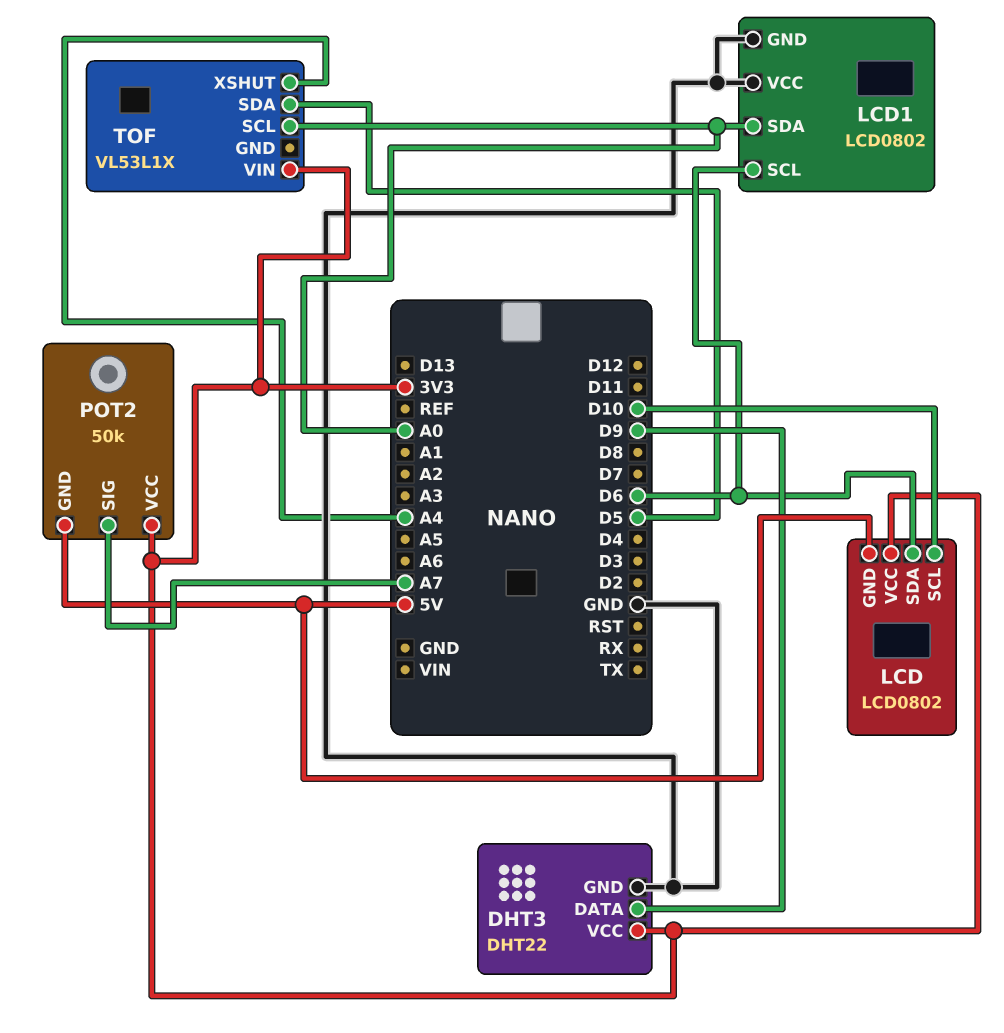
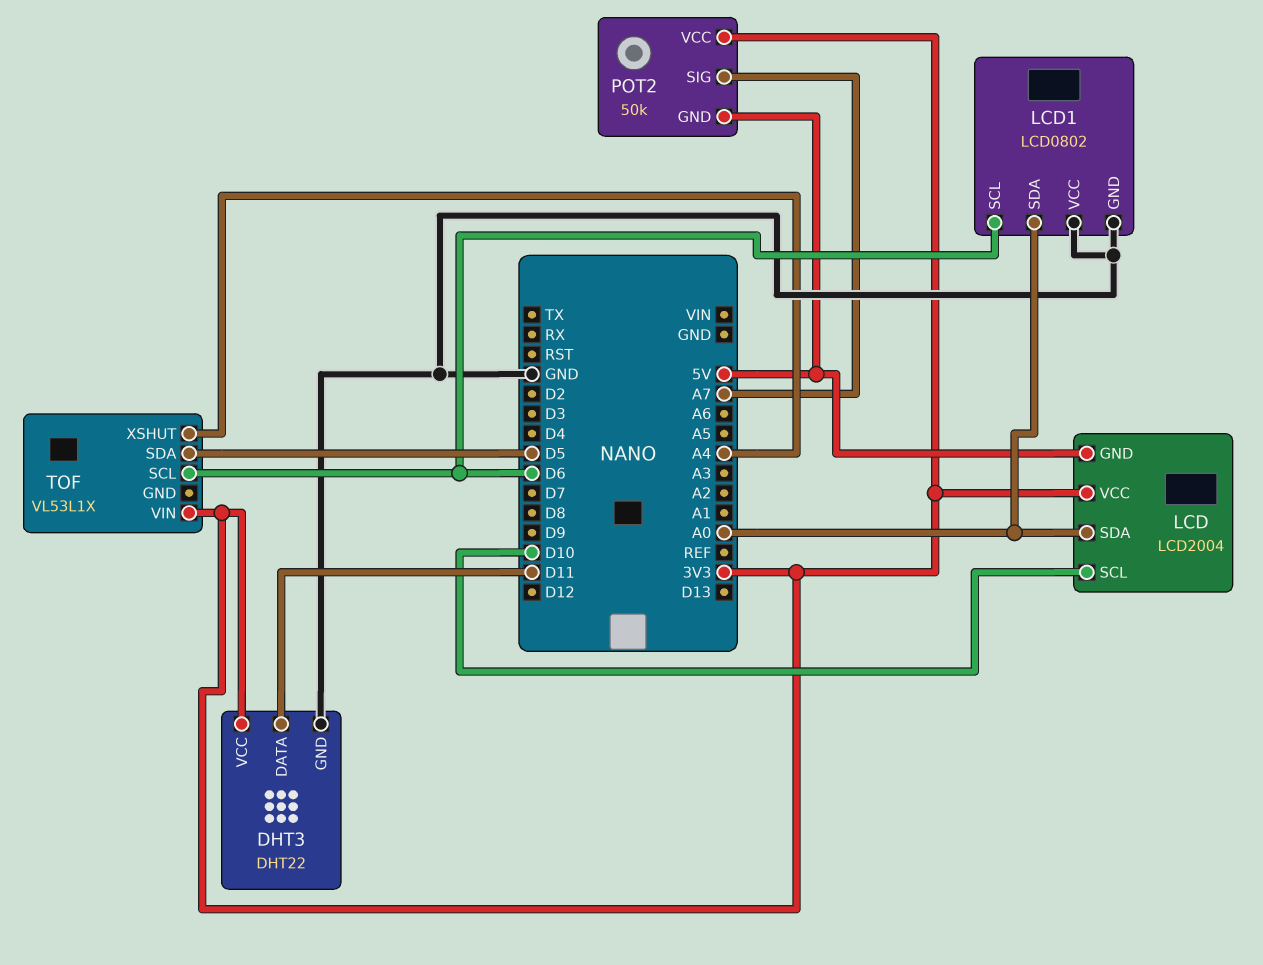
DHT3 pin DATA: D9 -> D11
LCD: LCD0802 -> LCD2004
LCD pin SDA: D6 -> A0
TOF pin SCL: A0 -> D6

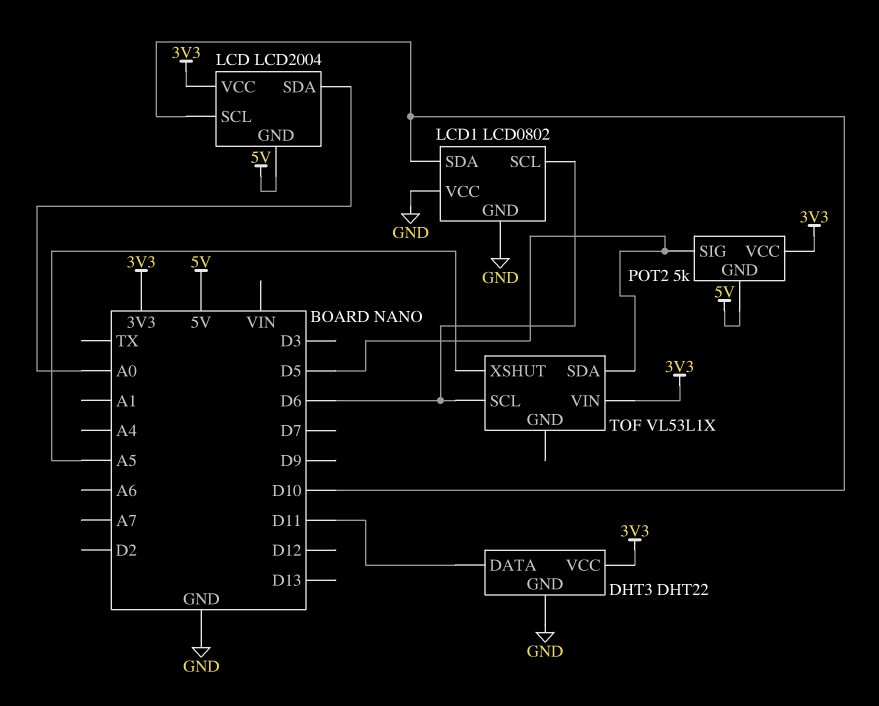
LCD1 pin SDA: A0 -> D10
POT2: 50k -> 5k
POT2 pin SIG: A7 -> D5
TOF pin XSHUT: A4 -> A5

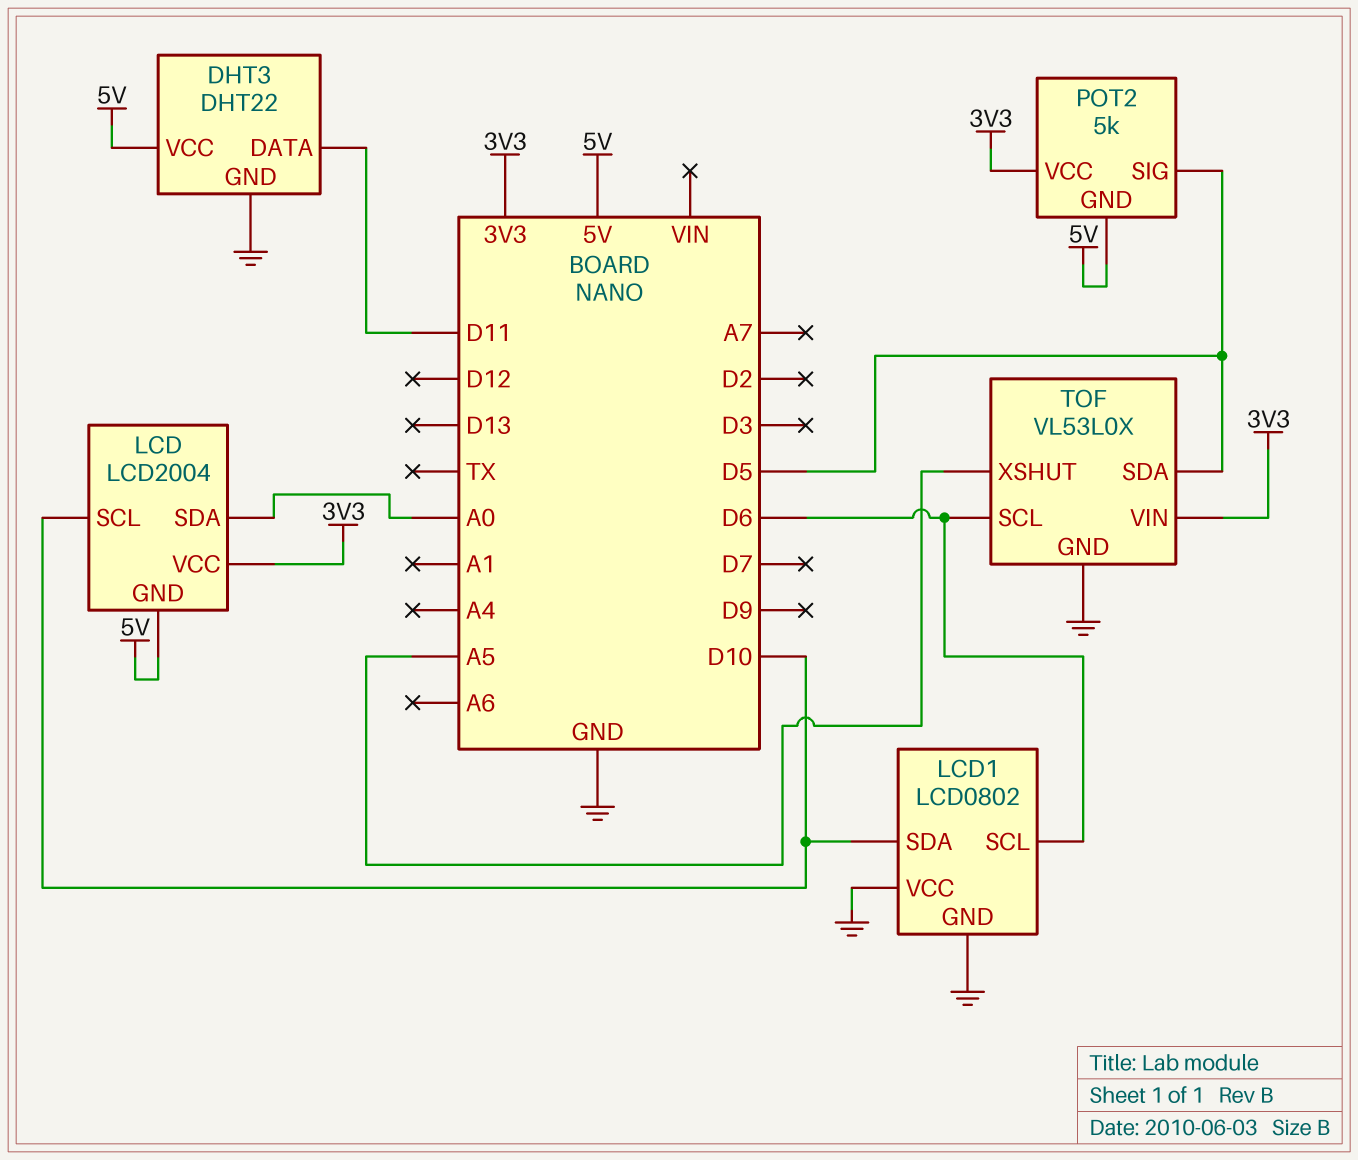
DHT3 pin VCC: 3V3 -> 5V
TOF: VL53L1X -> VL53L0X
TOF pin GND: none -> GND

